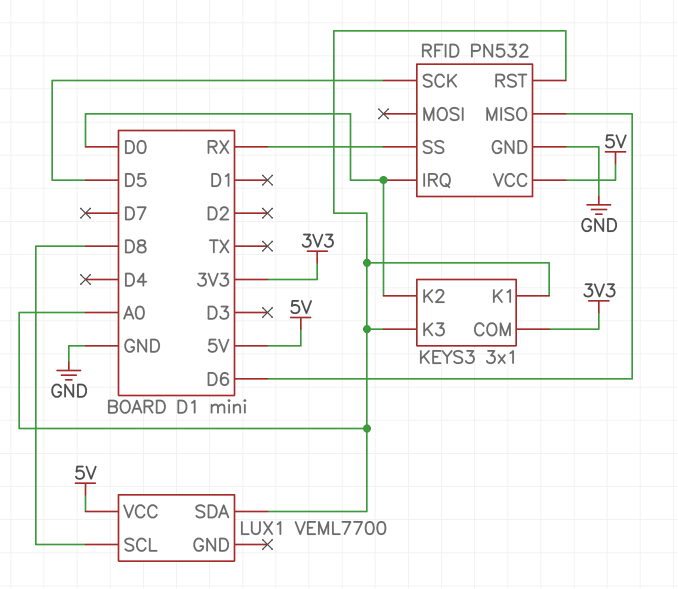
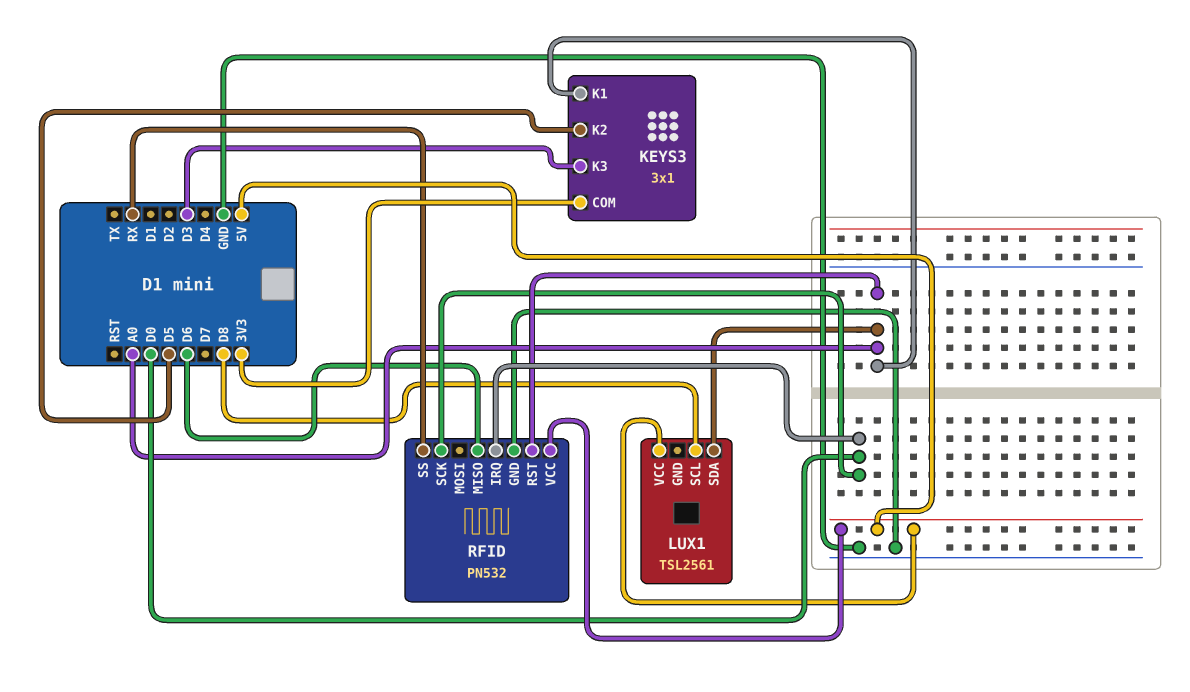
KEYS3 pin K2: D0 -> D5
KEYS3 pin K3: A0 -> D3
LUX1: VEML7700 -> TSL2561
RFID pin SCK: D5 -> D0

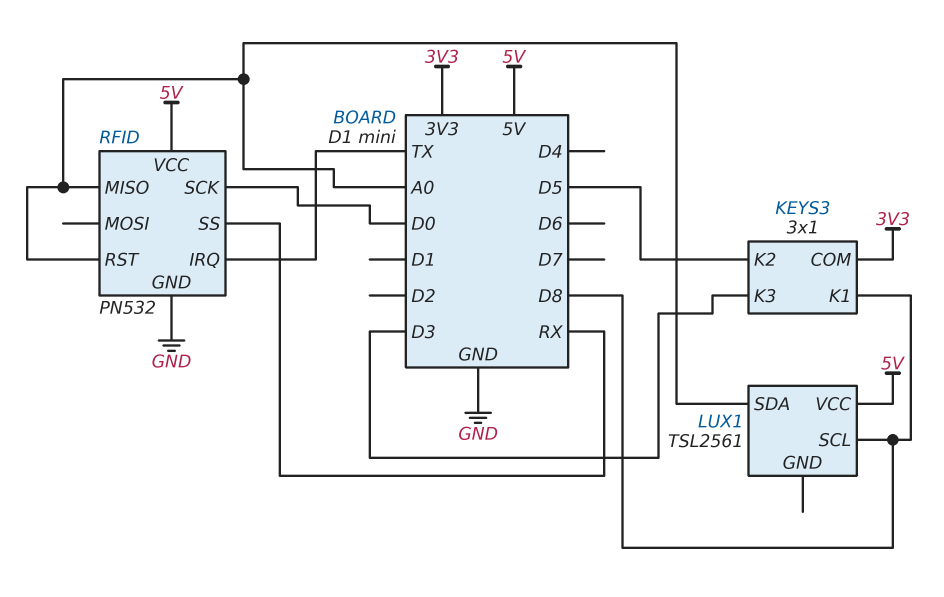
KEYS3 pin K1: A0 -> D8
RFID pin IRQ: D0 -> TX
RFID pin MISO: D6 -> A0

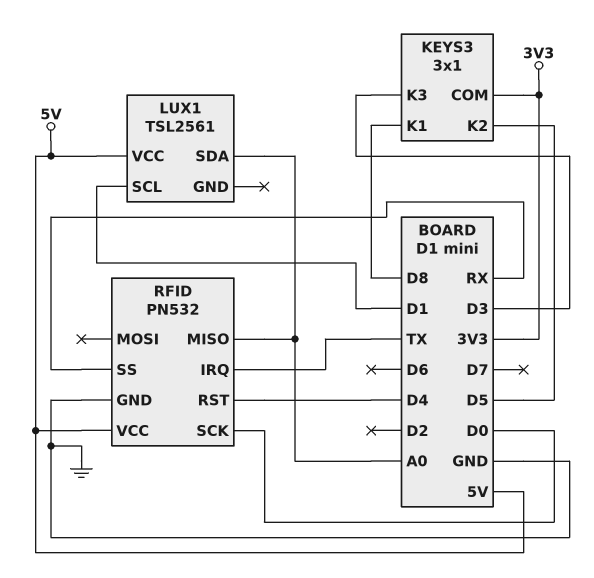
LUX1 pin SCL: D8 -> D1
RFID pin RST: A0 -> D4

